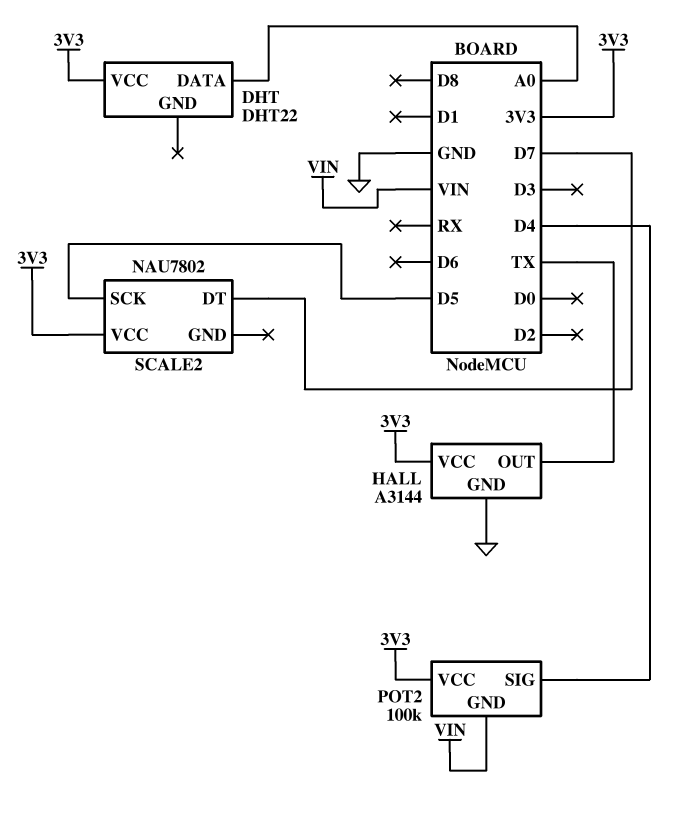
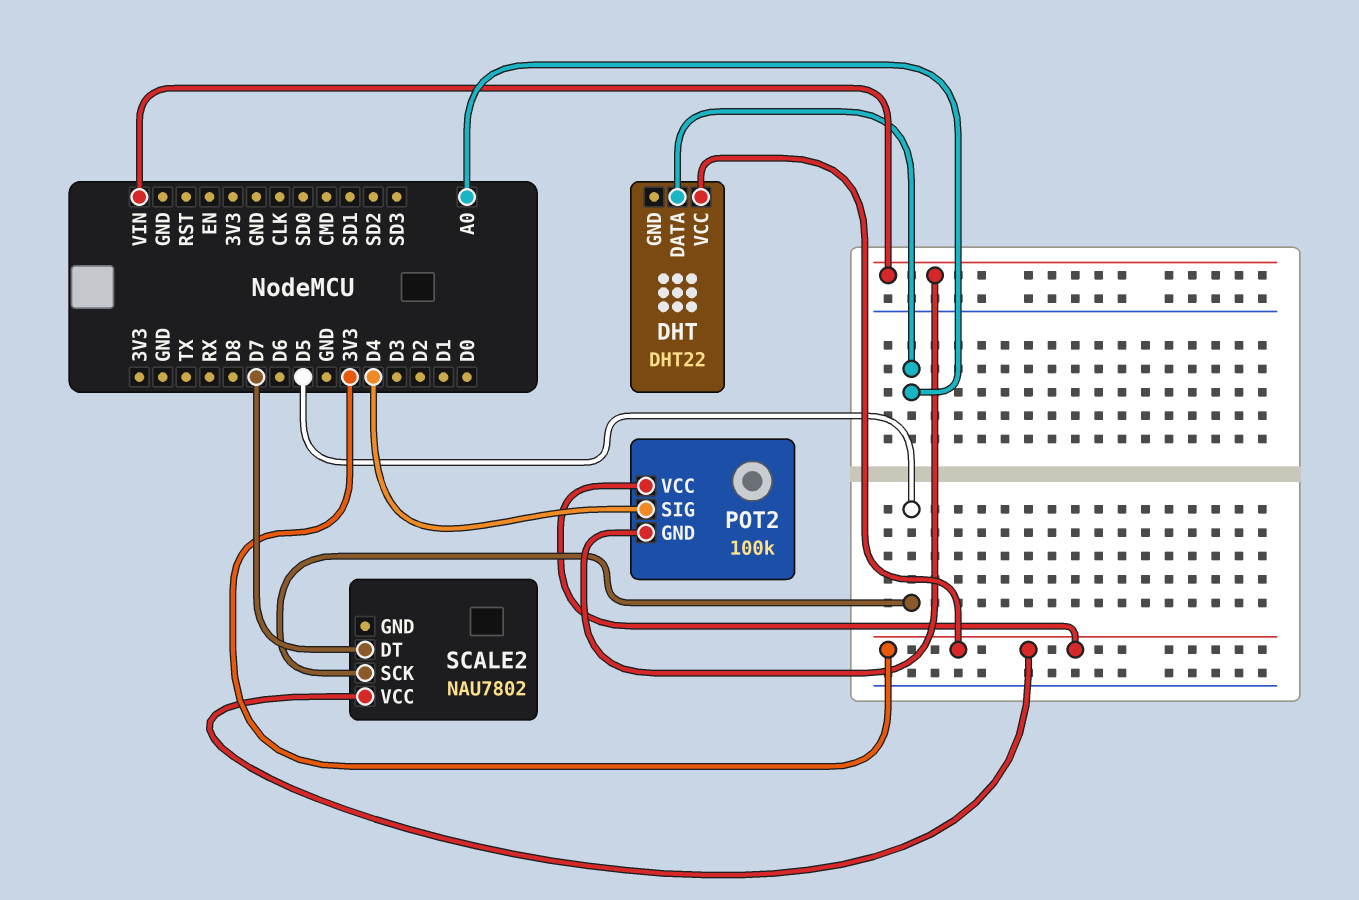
HALL: A3144 -> none
HALL pin GND: GND -> none
HALL pin OUT: TX -> none
HALL pin VCC: 3V3 -> none

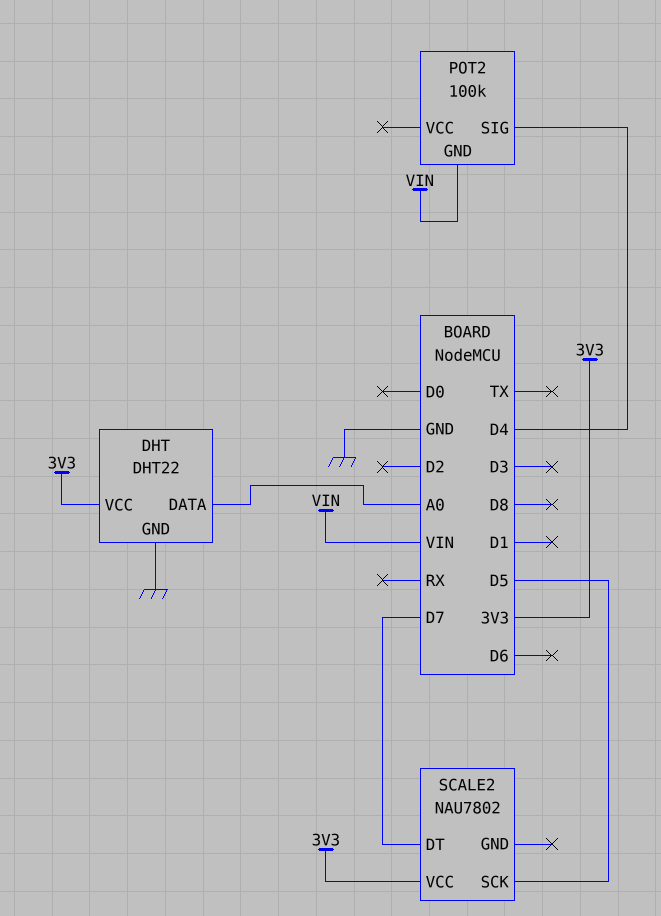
DHT pin GND: none -> GND
POT2 pin VCC: 3V3 -> none

